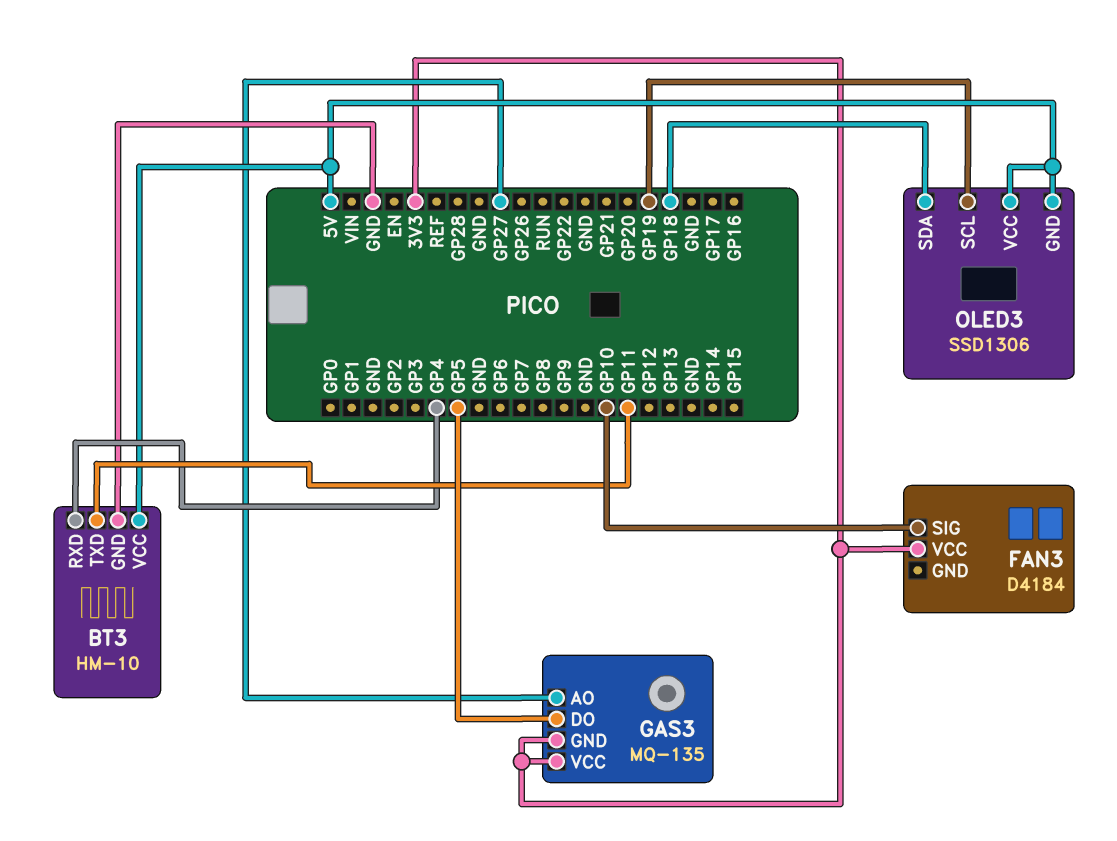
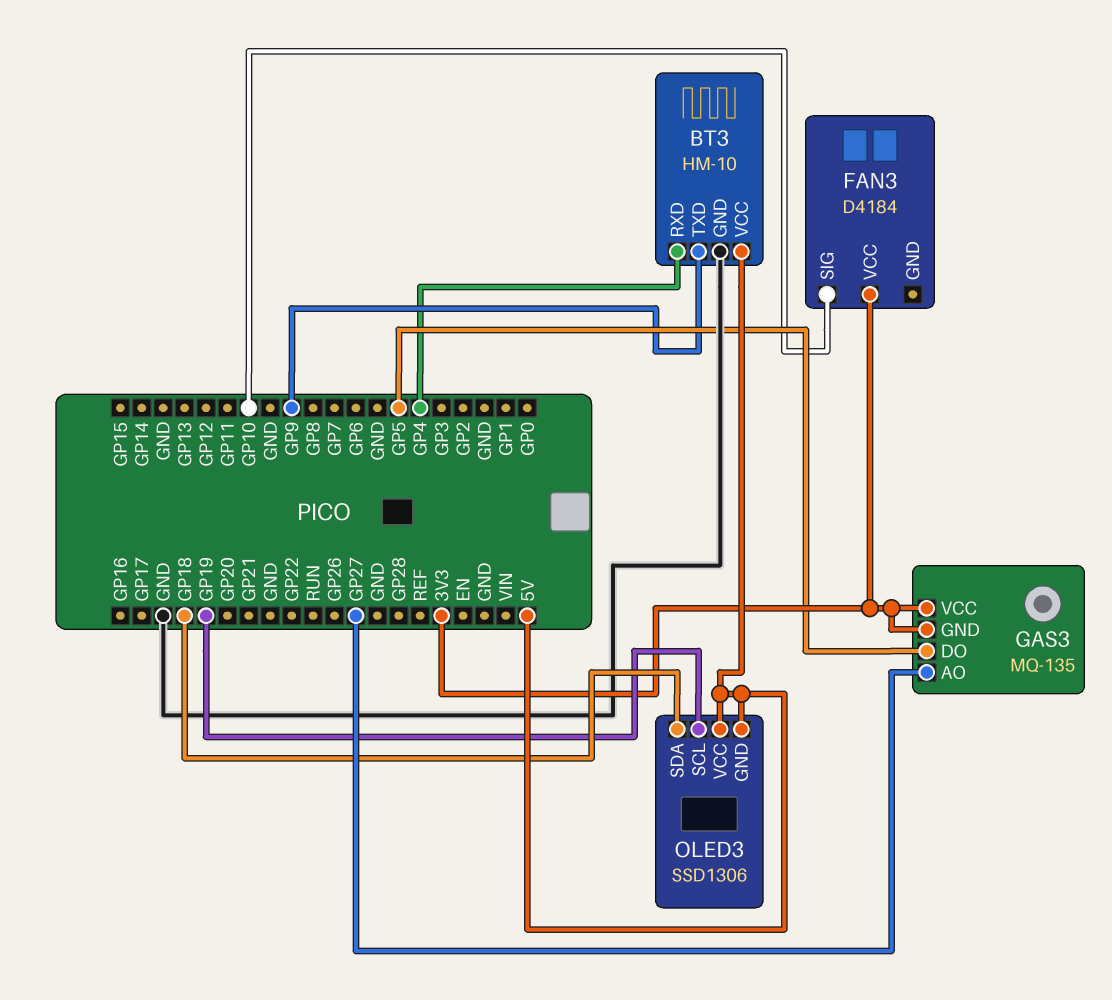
BT3 pin TXD: GP11 -> GP9

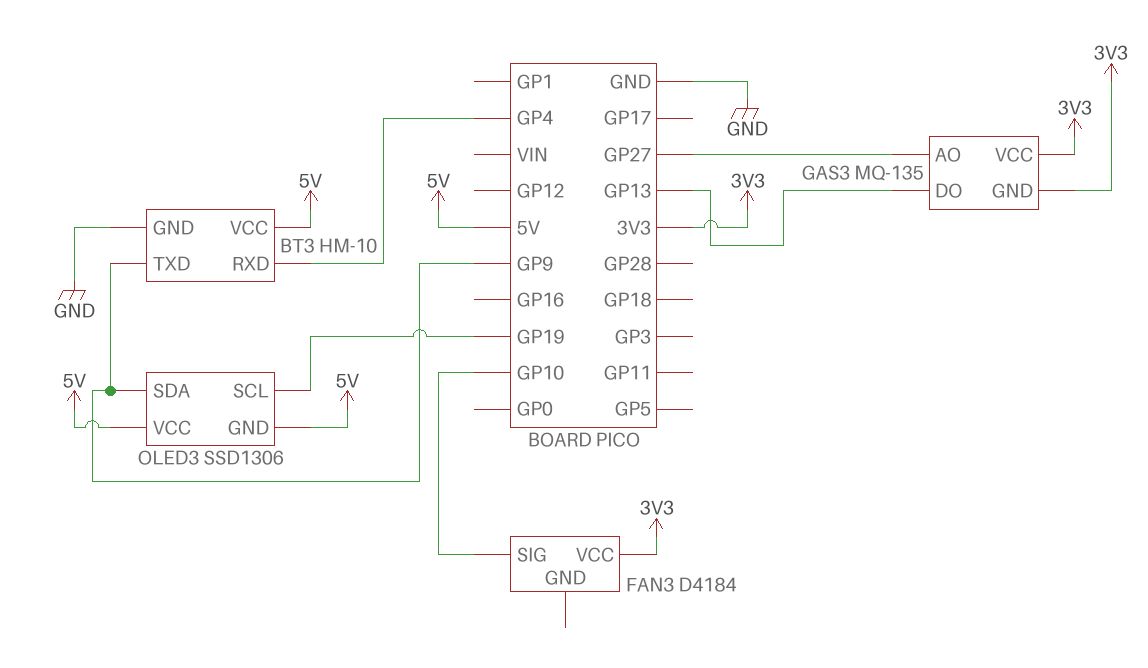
GAS3 pin DO: GP5 -> GP13
OLED3 pin SDA: GP18 -> GP9

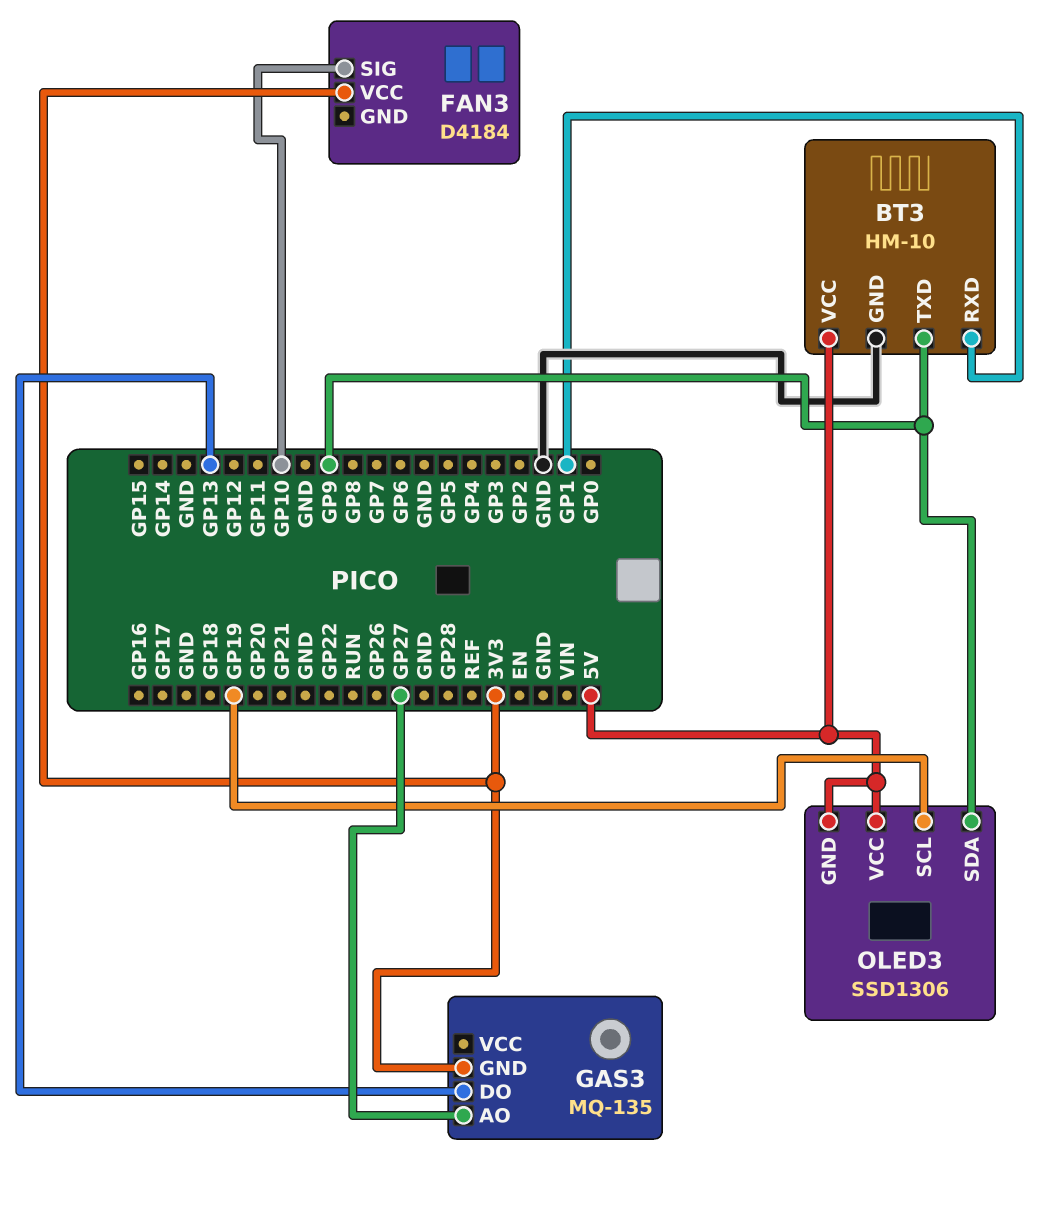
BT3 pin RXD: GP4 -> GP1
GAS3 pin VCC: 3V3 -> none

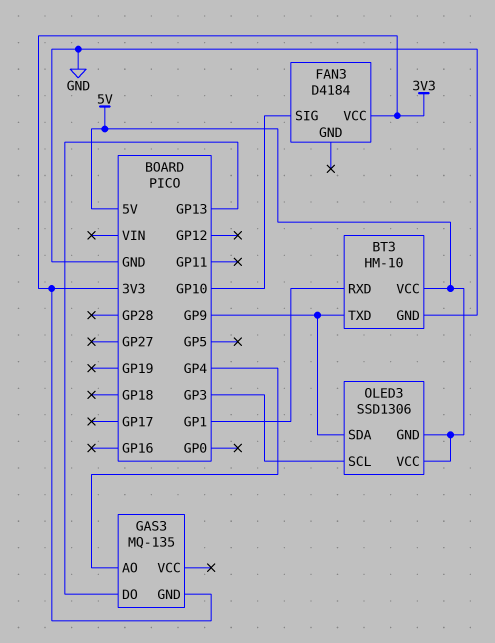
GAS3 pin AO: GP27 -> GP4
OLED3 pin SCL: GP19 -> GP3

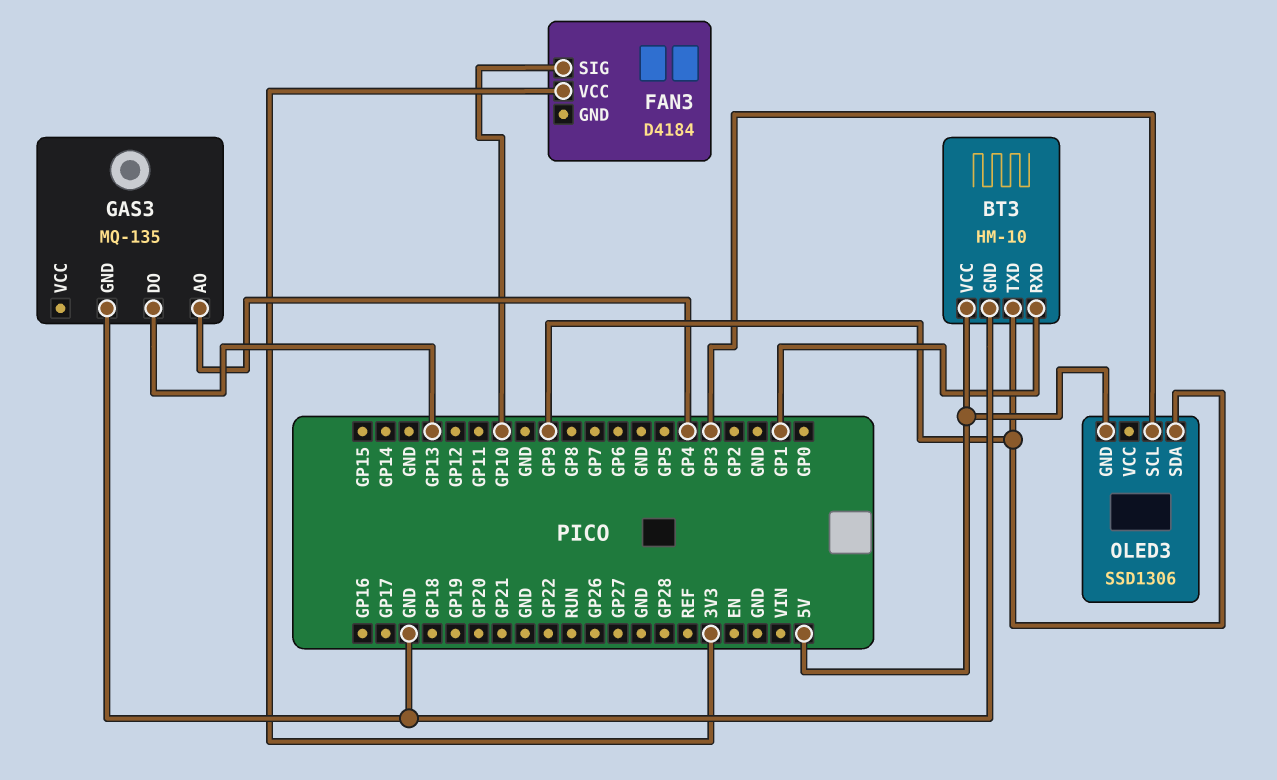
GAS3 pin GND: 3V3 -> GND
OLED3 pin VCC: 5V -> none

